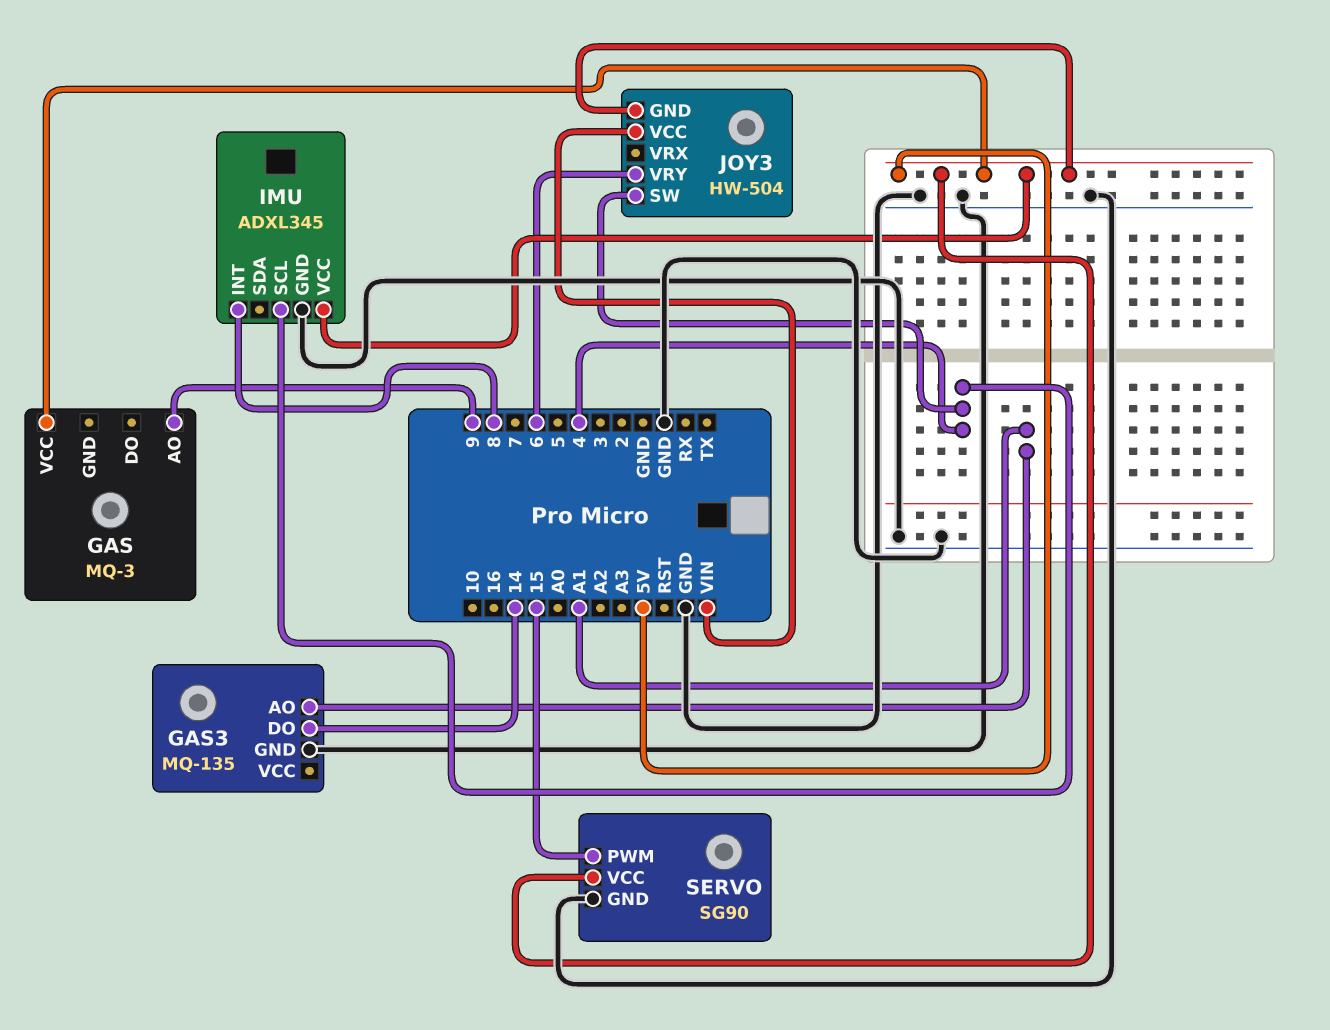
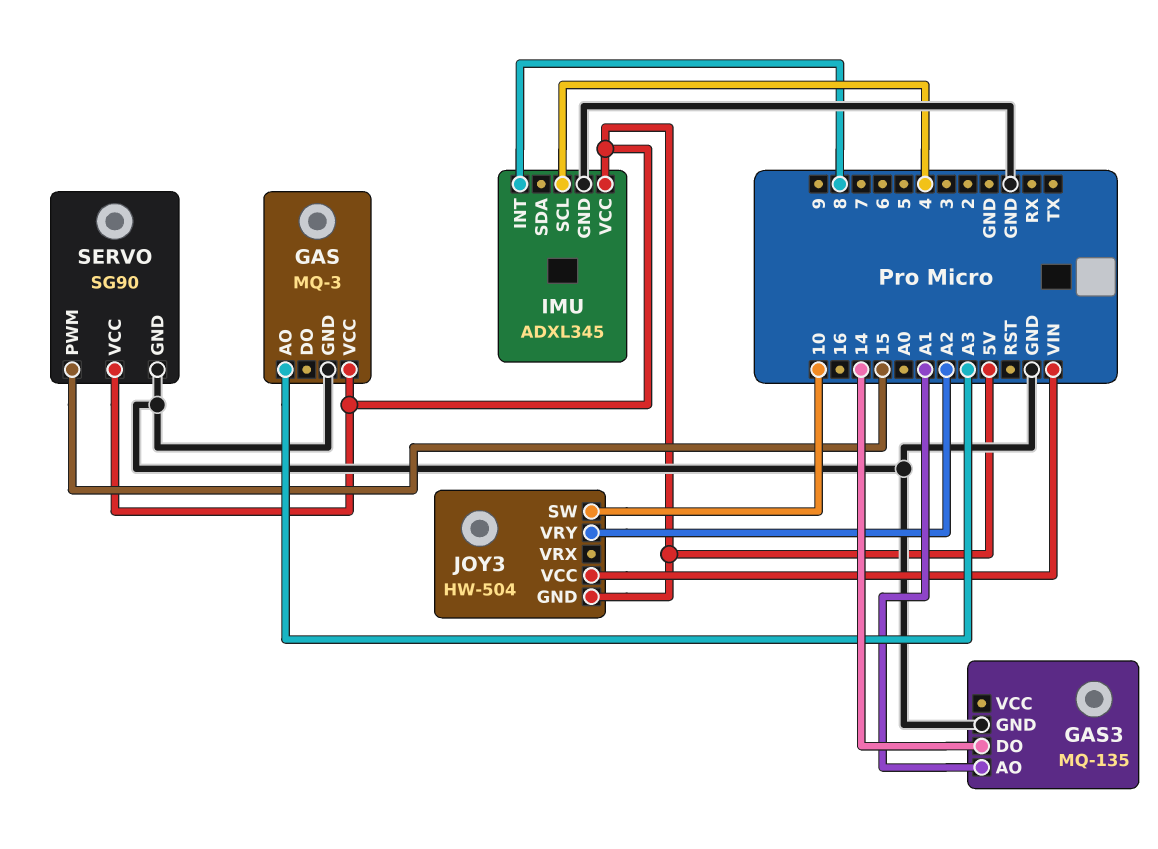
GAS pin AO: 9 -> A3
GAS pin GND: none -> GND
JOY3 pin SW: 4 -> 10
JOY3 pin VRY: 6 -> A2

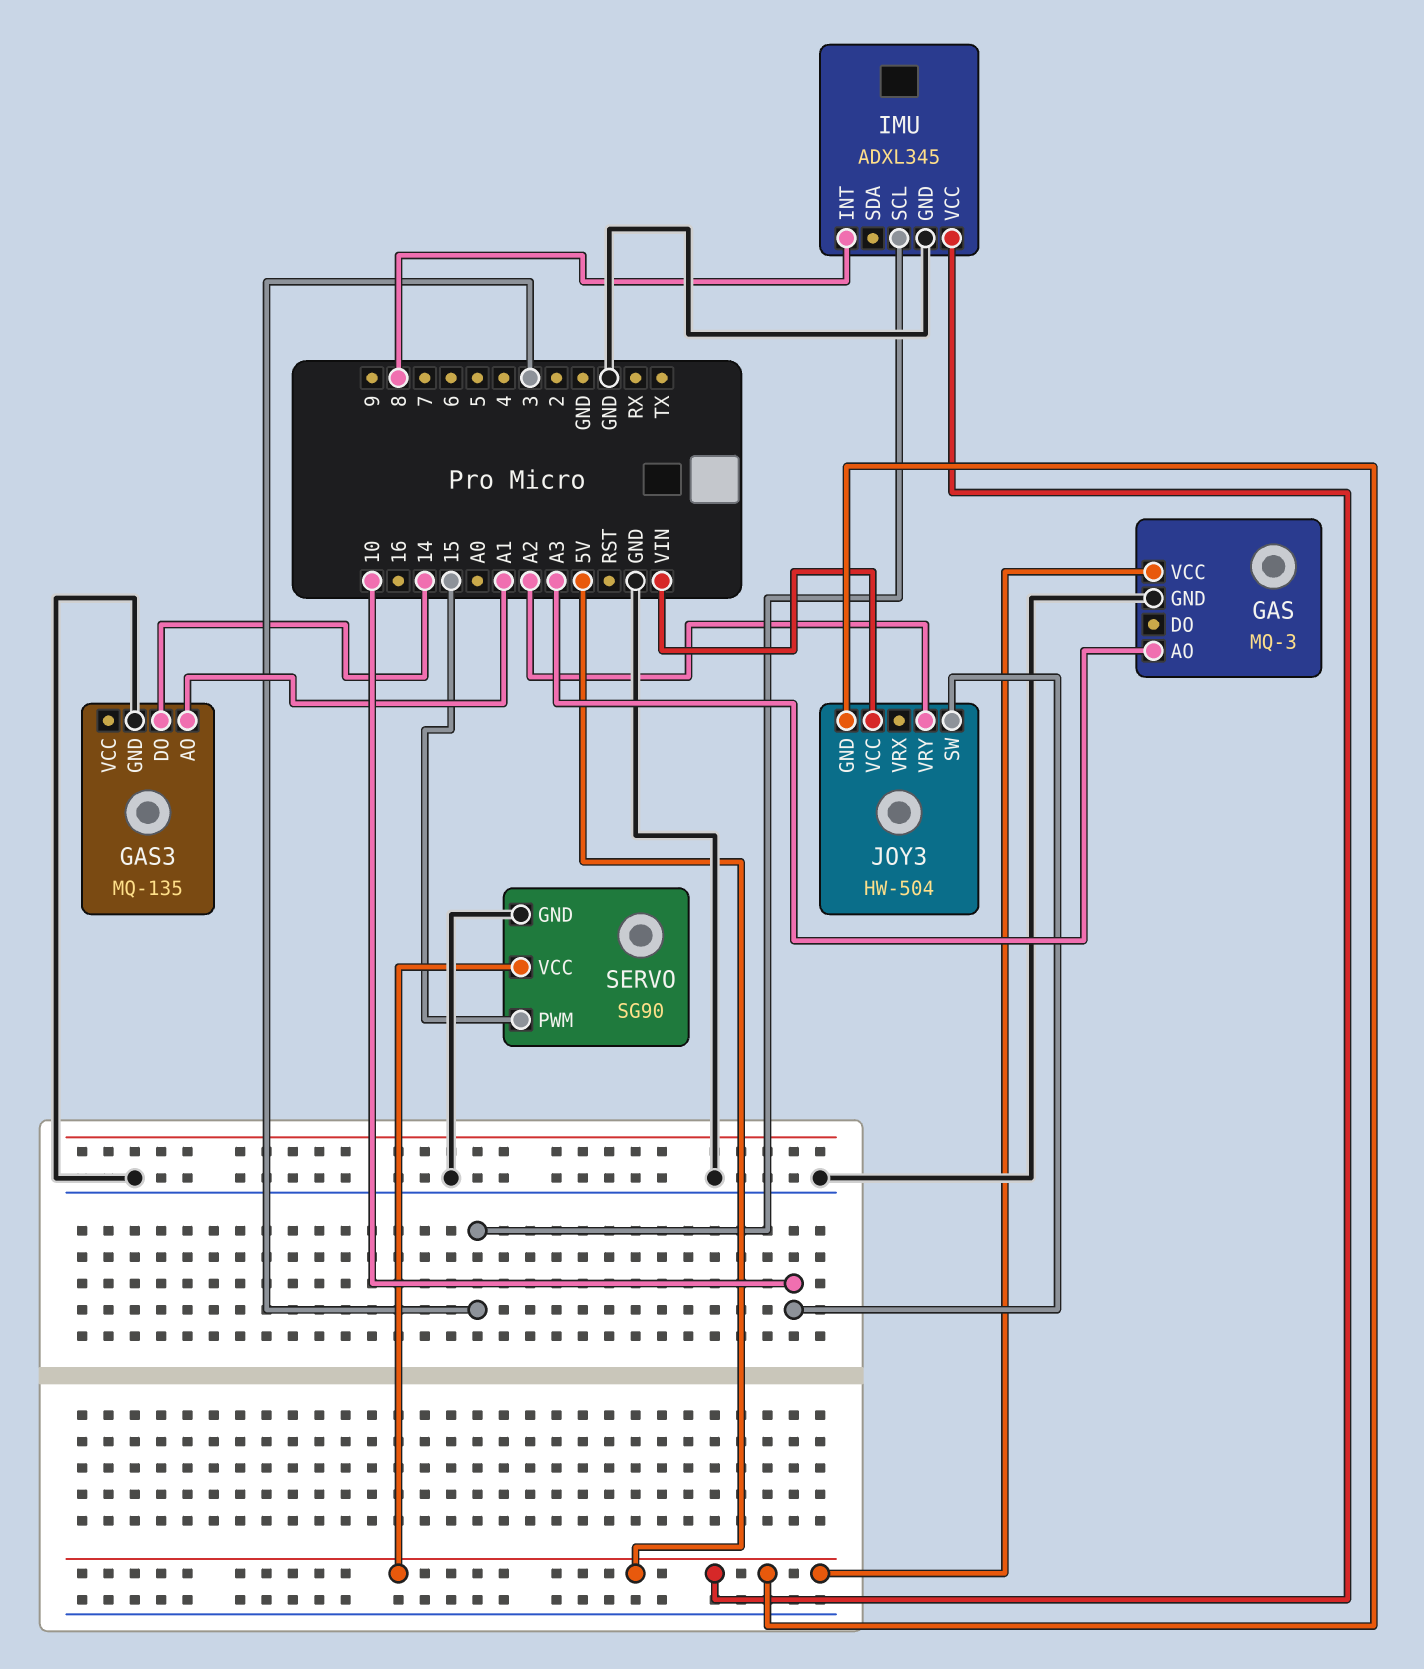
IMU pin SCL: 4 -> 3

